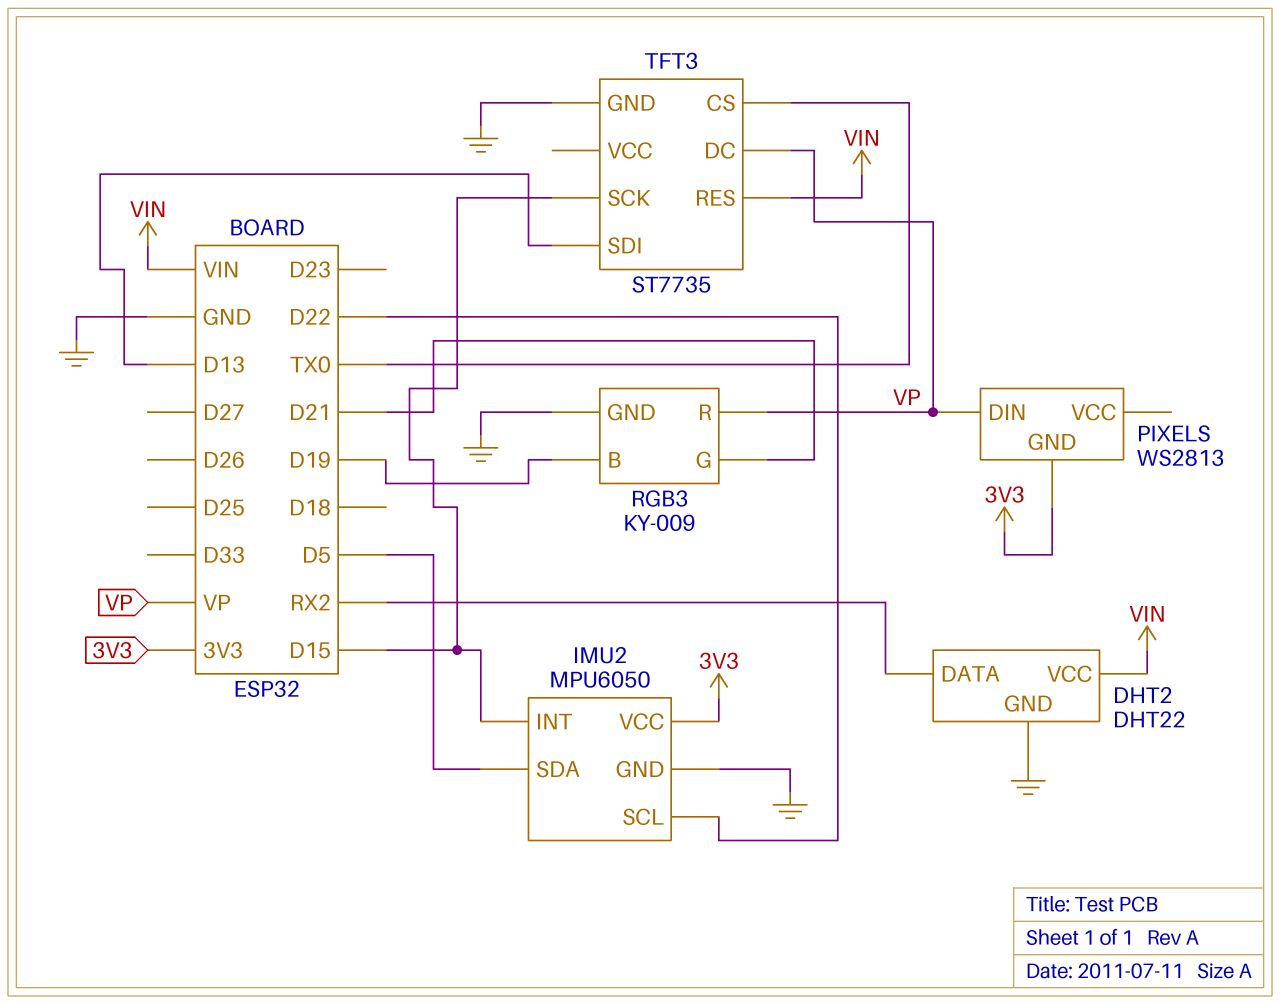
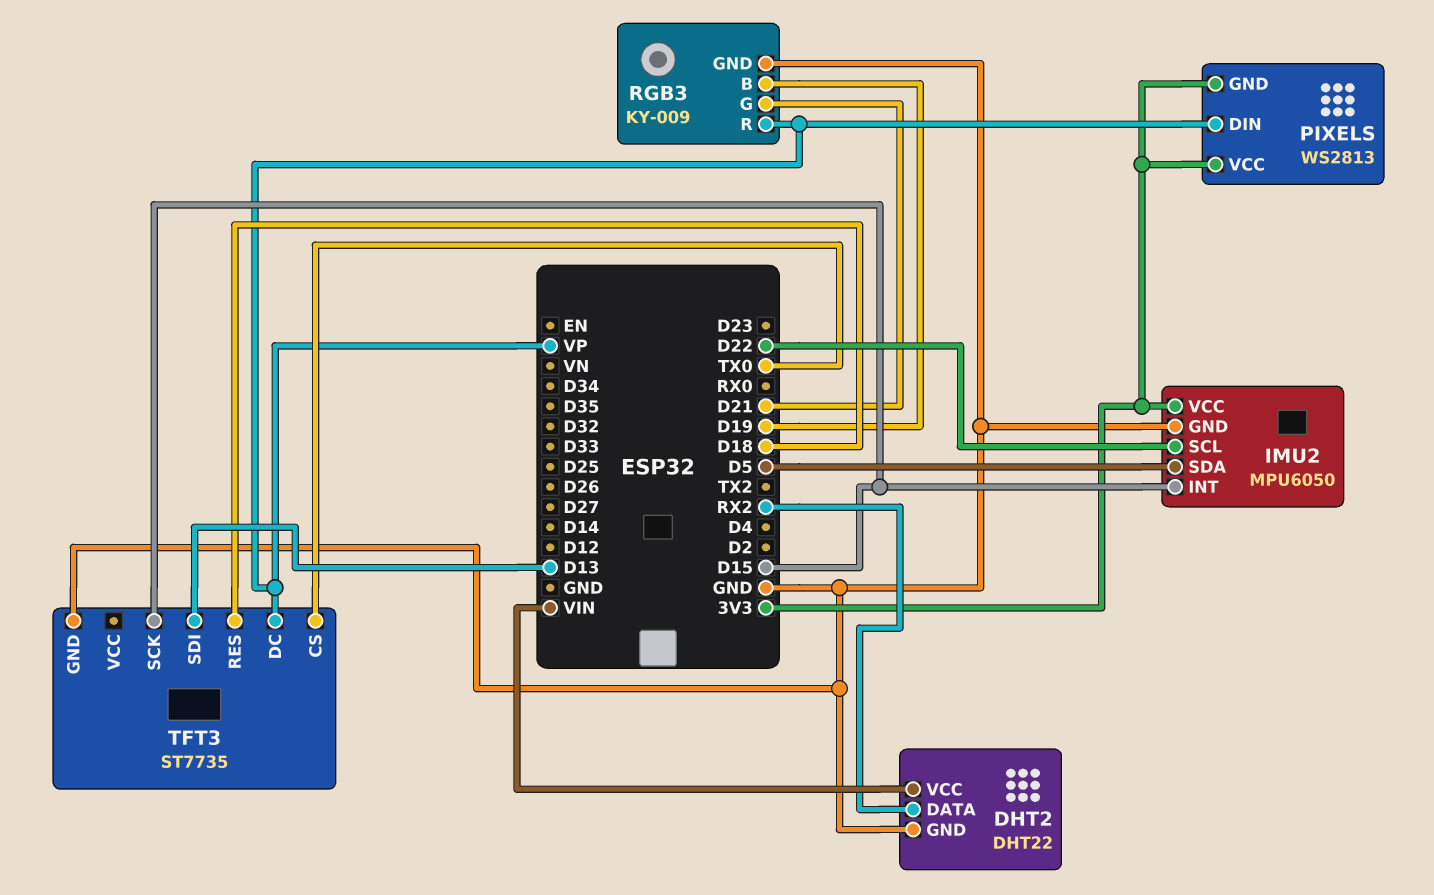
PIXELS pin VCC: none -> 3V3
TFT3 pin RES: VIN -> D18

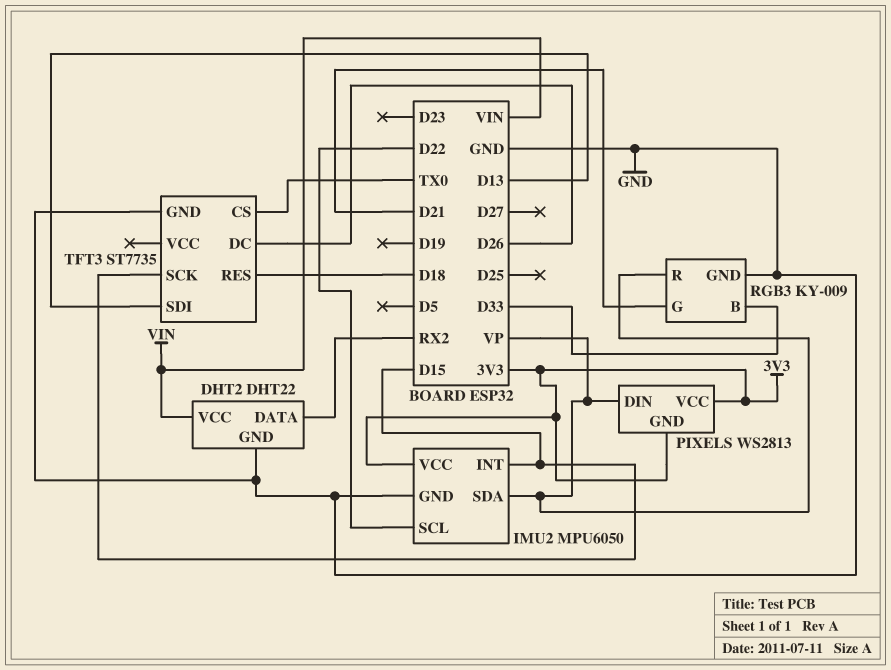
IMU2 pin SDA: D5 -> VP
RGB3 pin B: D19 -> D33
TFT3 pin DC: VP -> D26

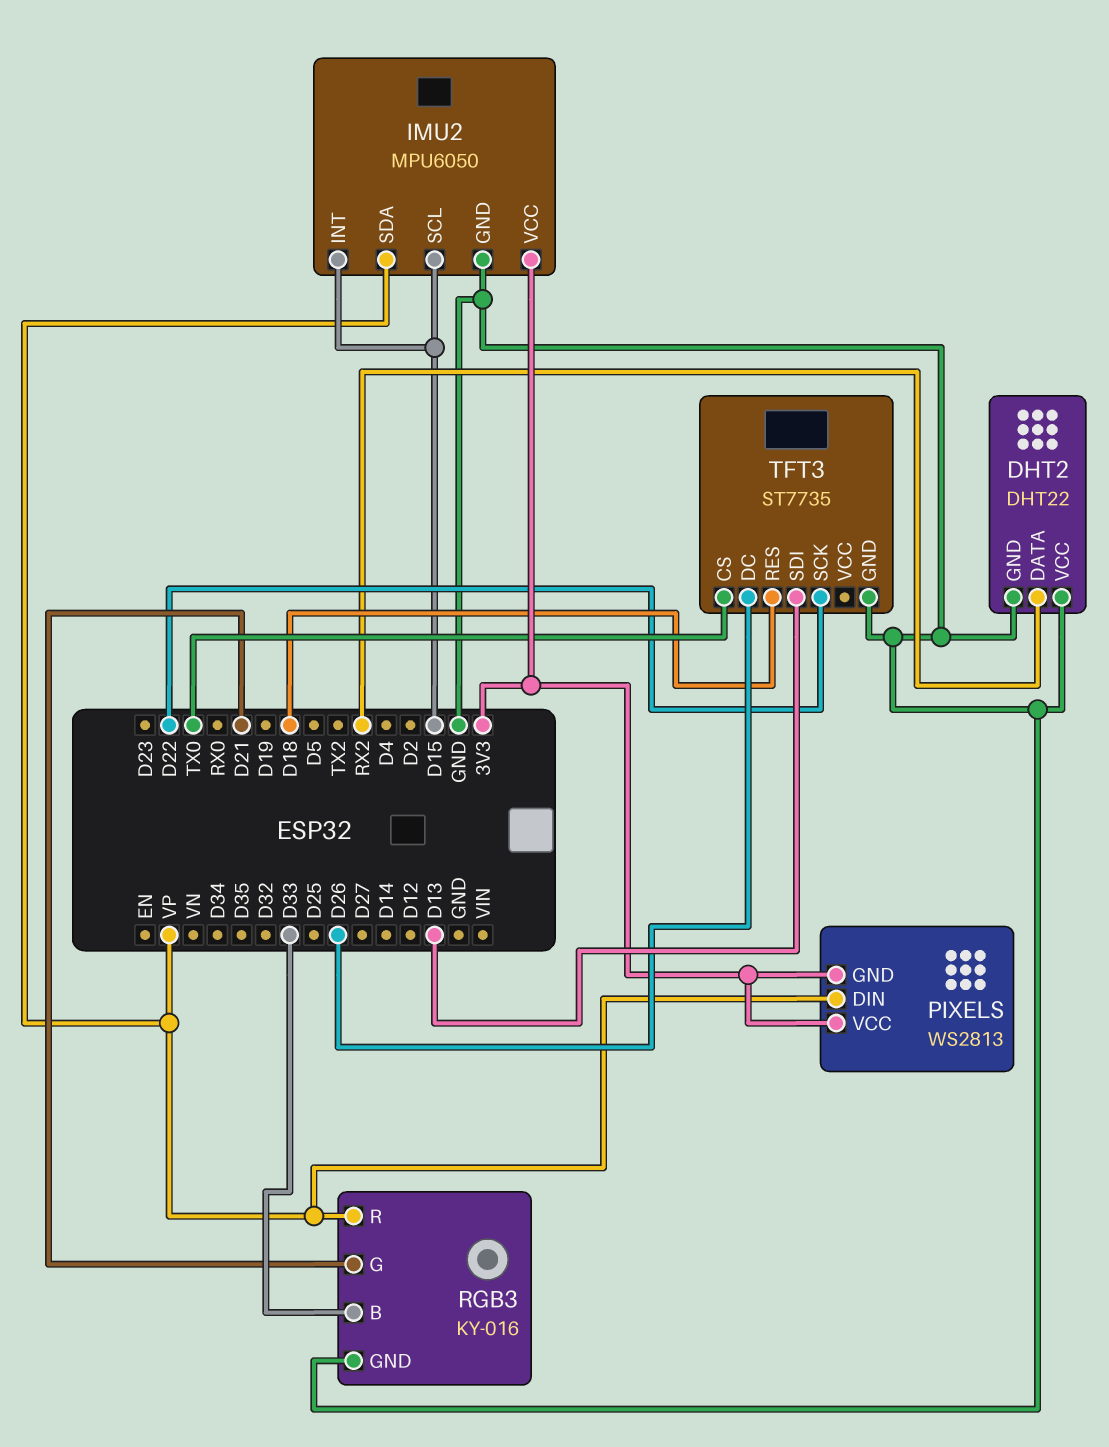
DHT2 pin VCC: VIN -> GND
IMU2 pin SCL: D22 -> D15
RGB3: KY-009 -> KY-016
TFT3 pin SCK: D15 -> D22

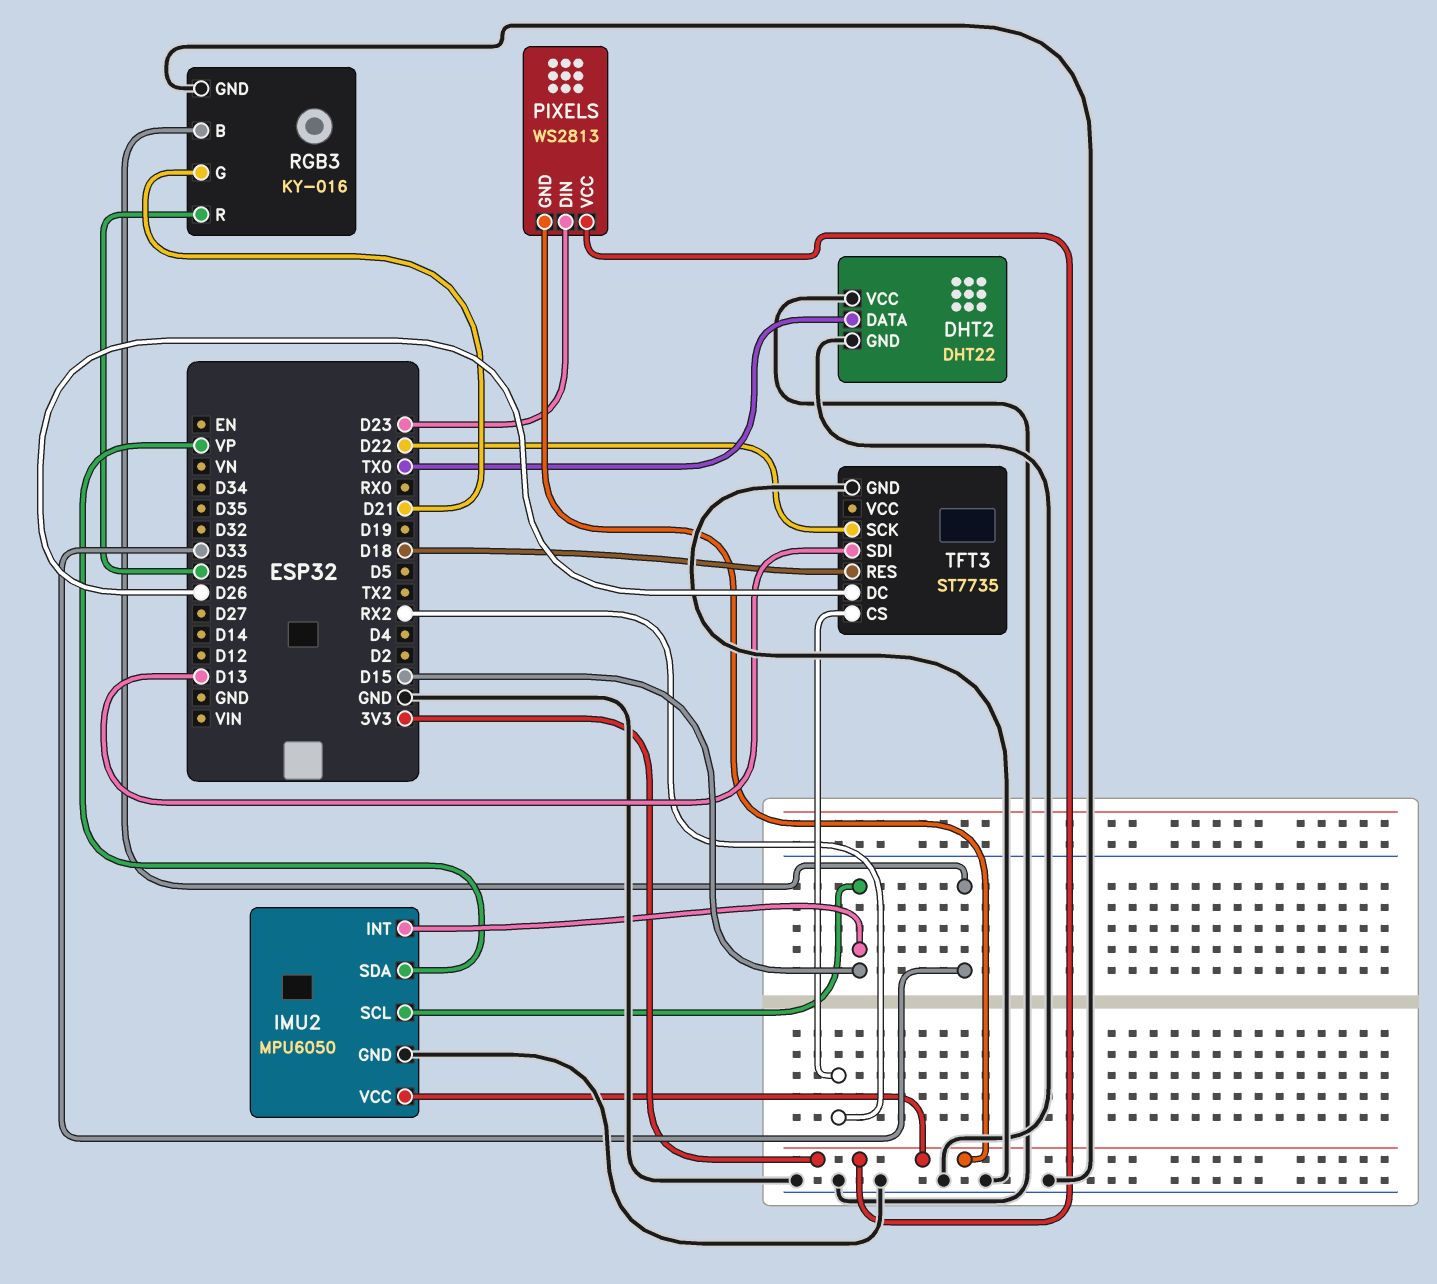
DHT2 pin DATA: RX2 -> TX0
PIXELS pin DIN: VP -> D23
RGB3 pin R: VP -> D25
TFT3 pin CS: TX0 -> RX2

